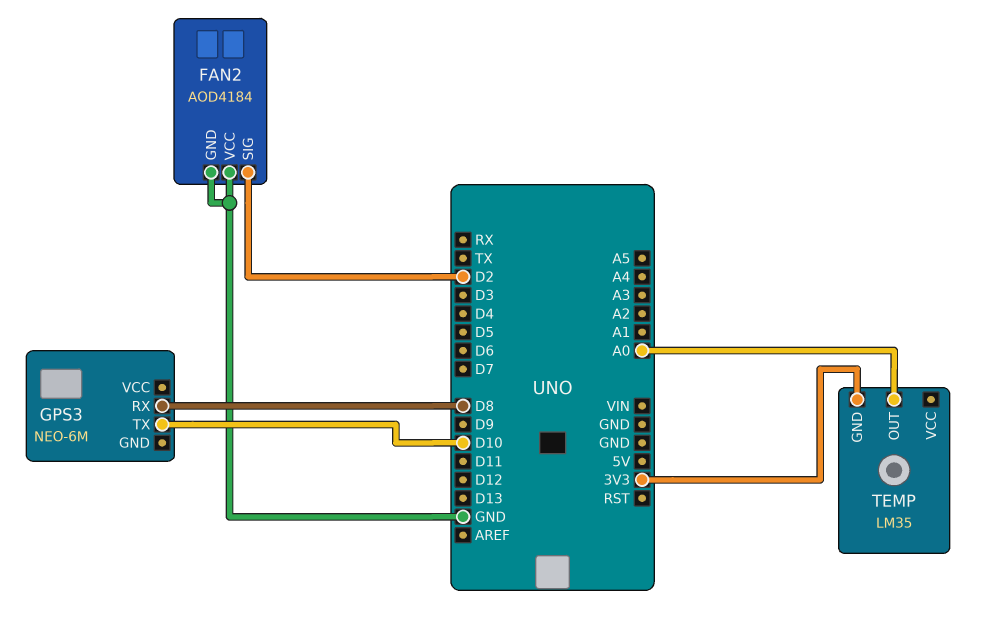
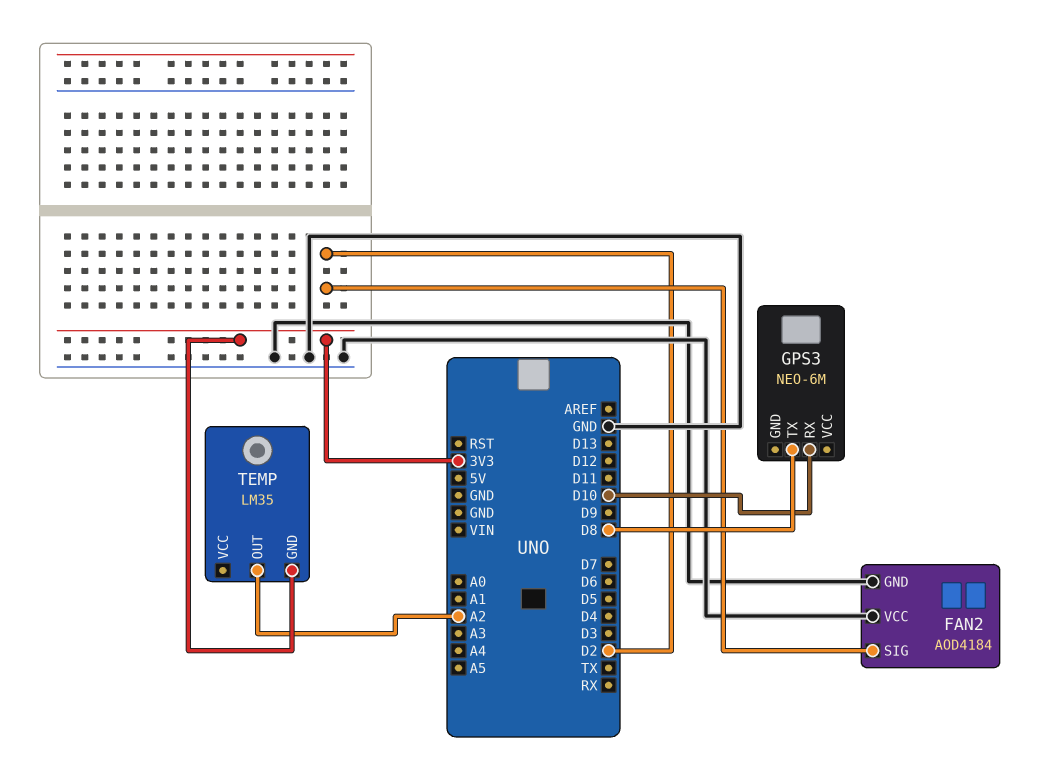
GPS3 pin RX: D8 -> D10
GPS3 pin TX: D10 -> D8
TEMP pin OUT: A0 -> A2

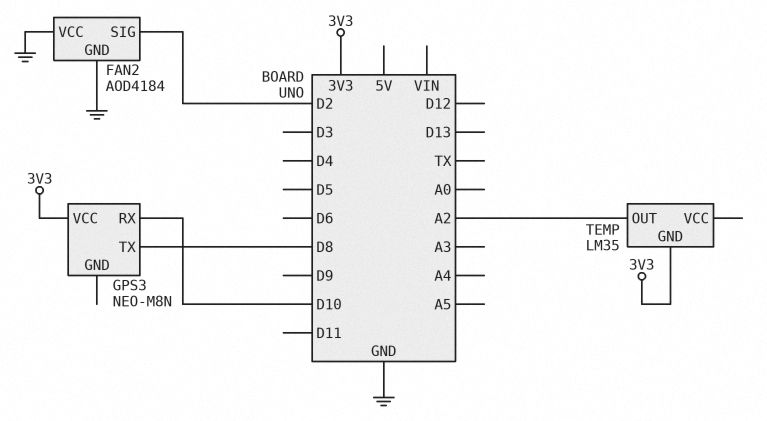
GPS3: NEO-6M -> NEO-M8N
GPS3 pin VCC: none -> 3V3

